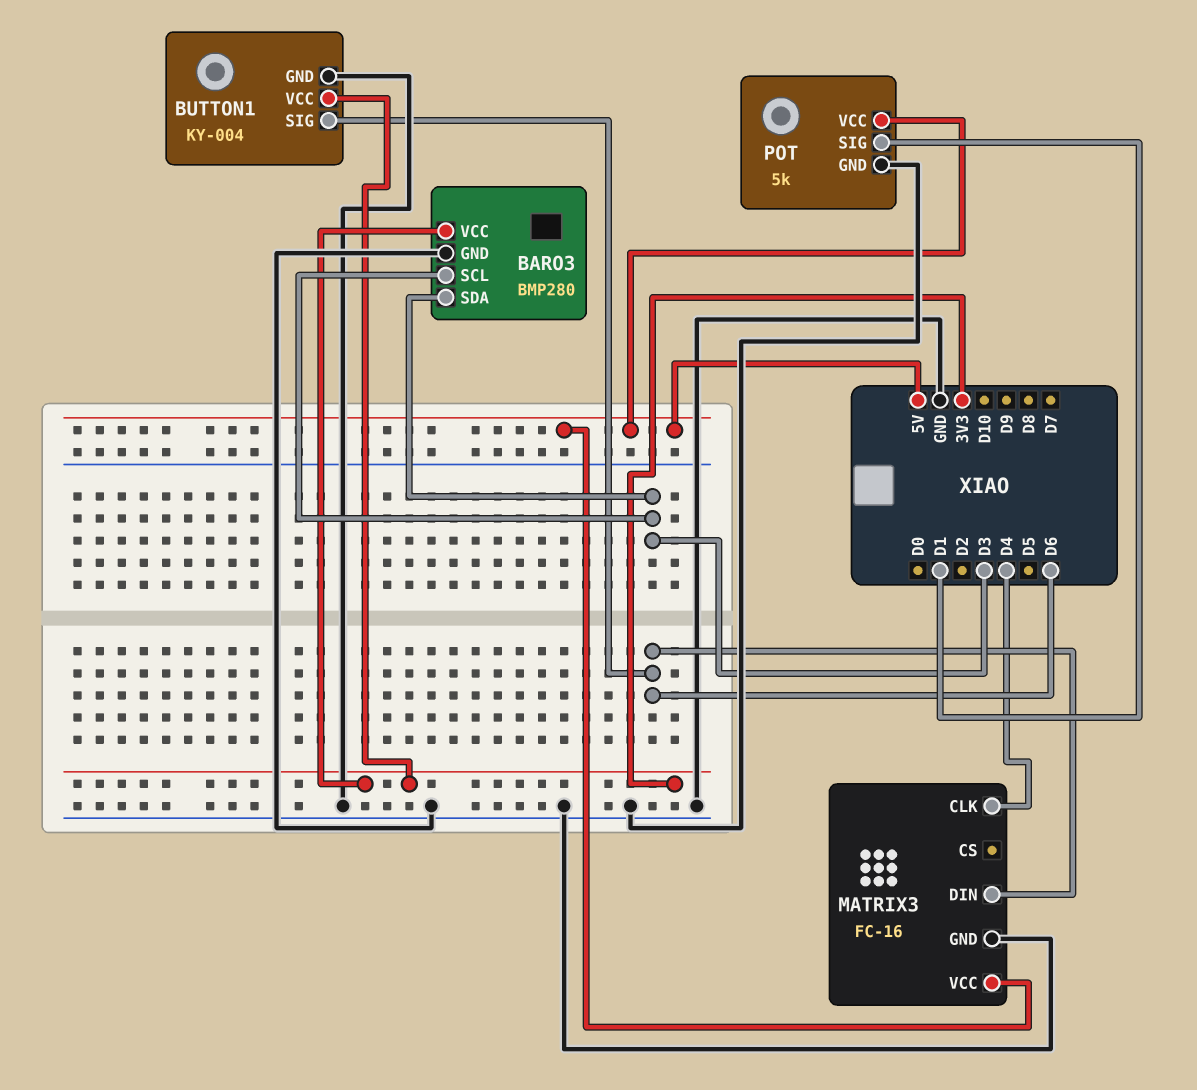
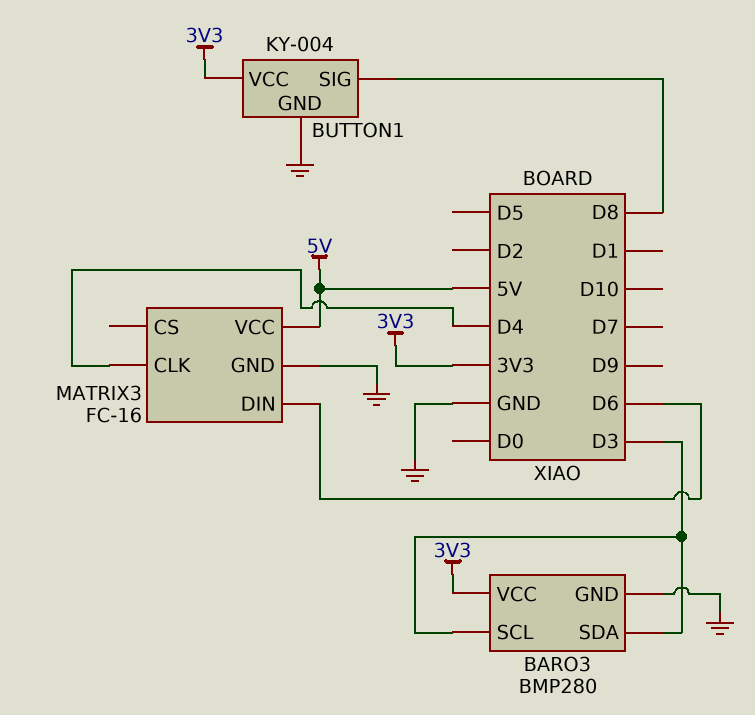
BUTTON1 pin SIG: D6 -> D8
POT: 5k -> none
POT pin GND: GND -> none
POT pin SIG: D1 -> none
POT pin VCC: 5V -> none

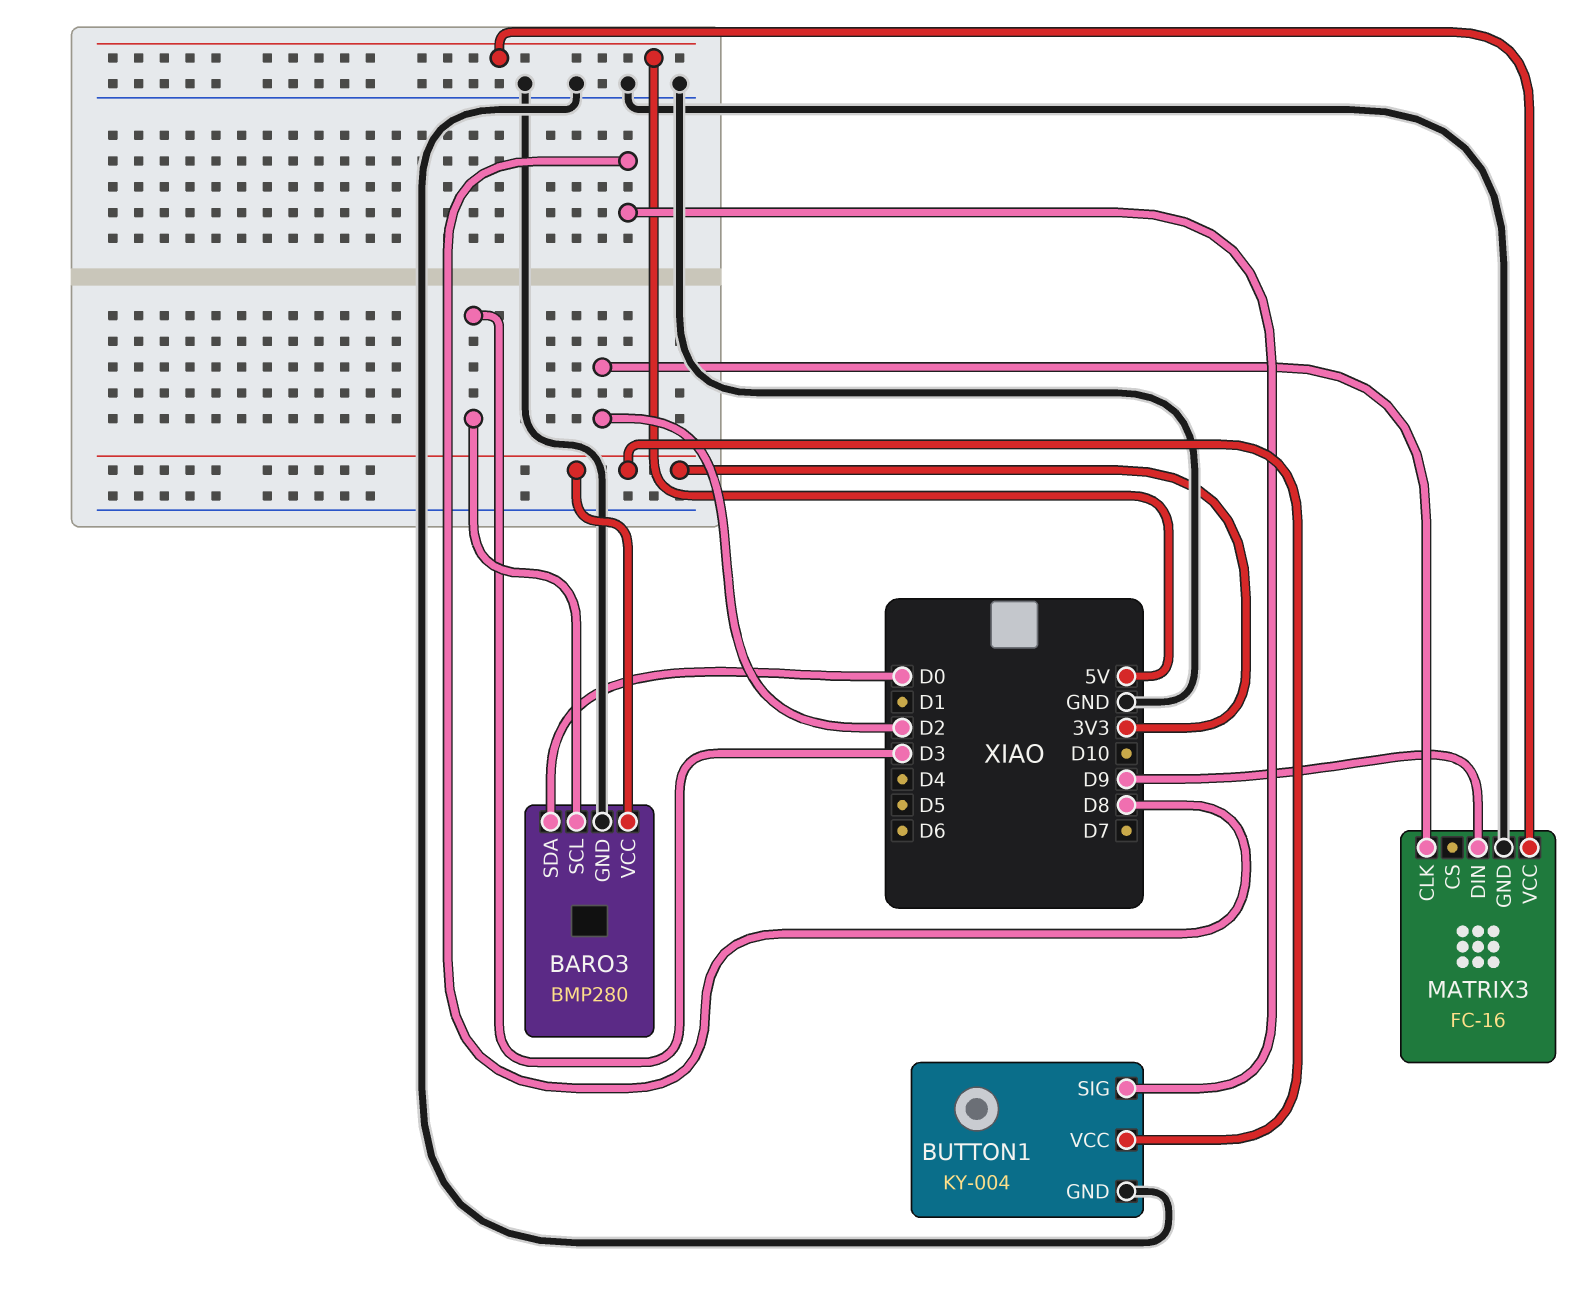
BARO3 pin SDA: D3 -> D0
MATRIX3 pin CLK: D4 -> D2
MATRIX3 pin DIN: D6 -> D9

